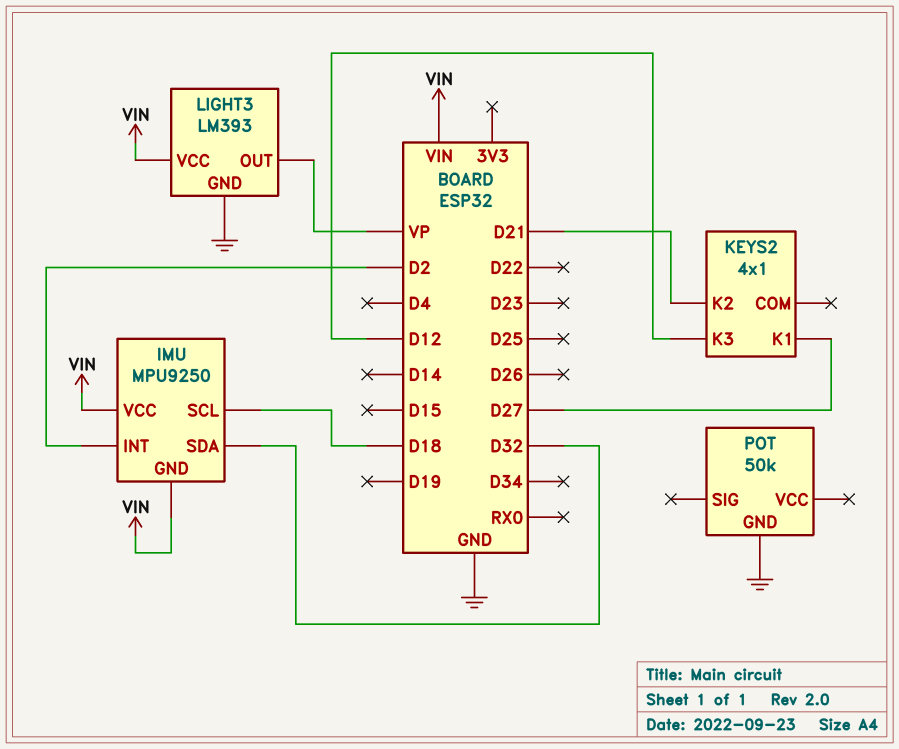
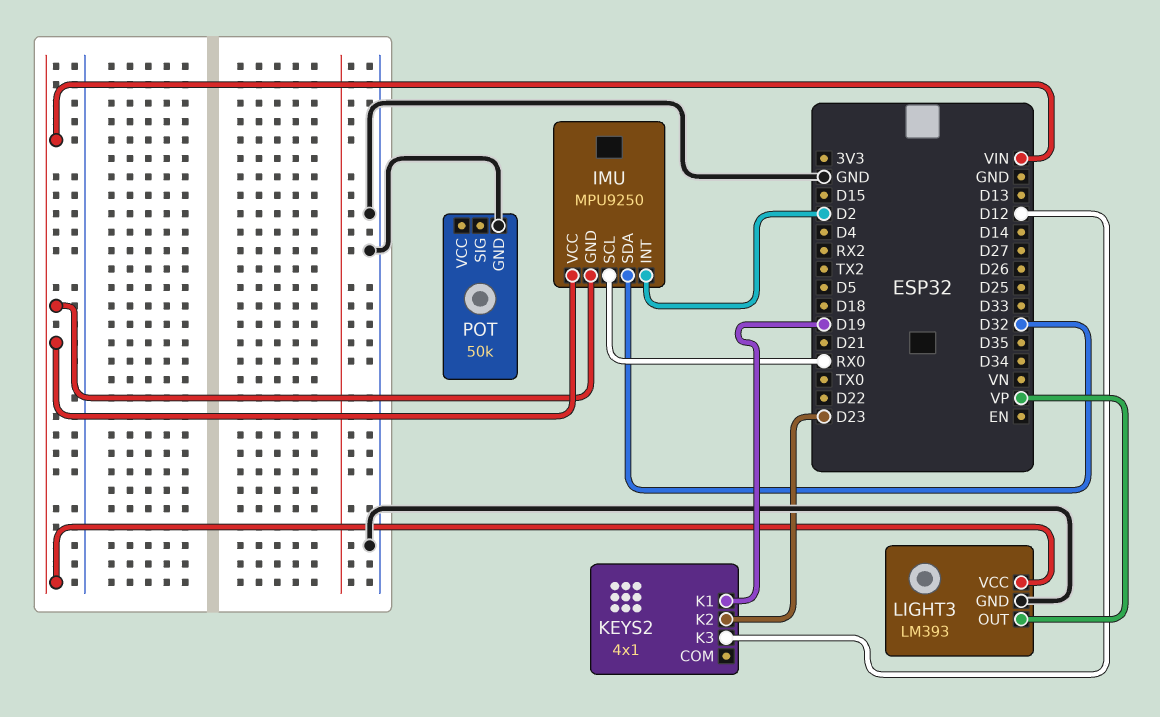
IMU pin SCL: D18 -> RX0
KEYS2 pin K1: D27 -> D19
KEYS2 pin K2: D21 -> D23

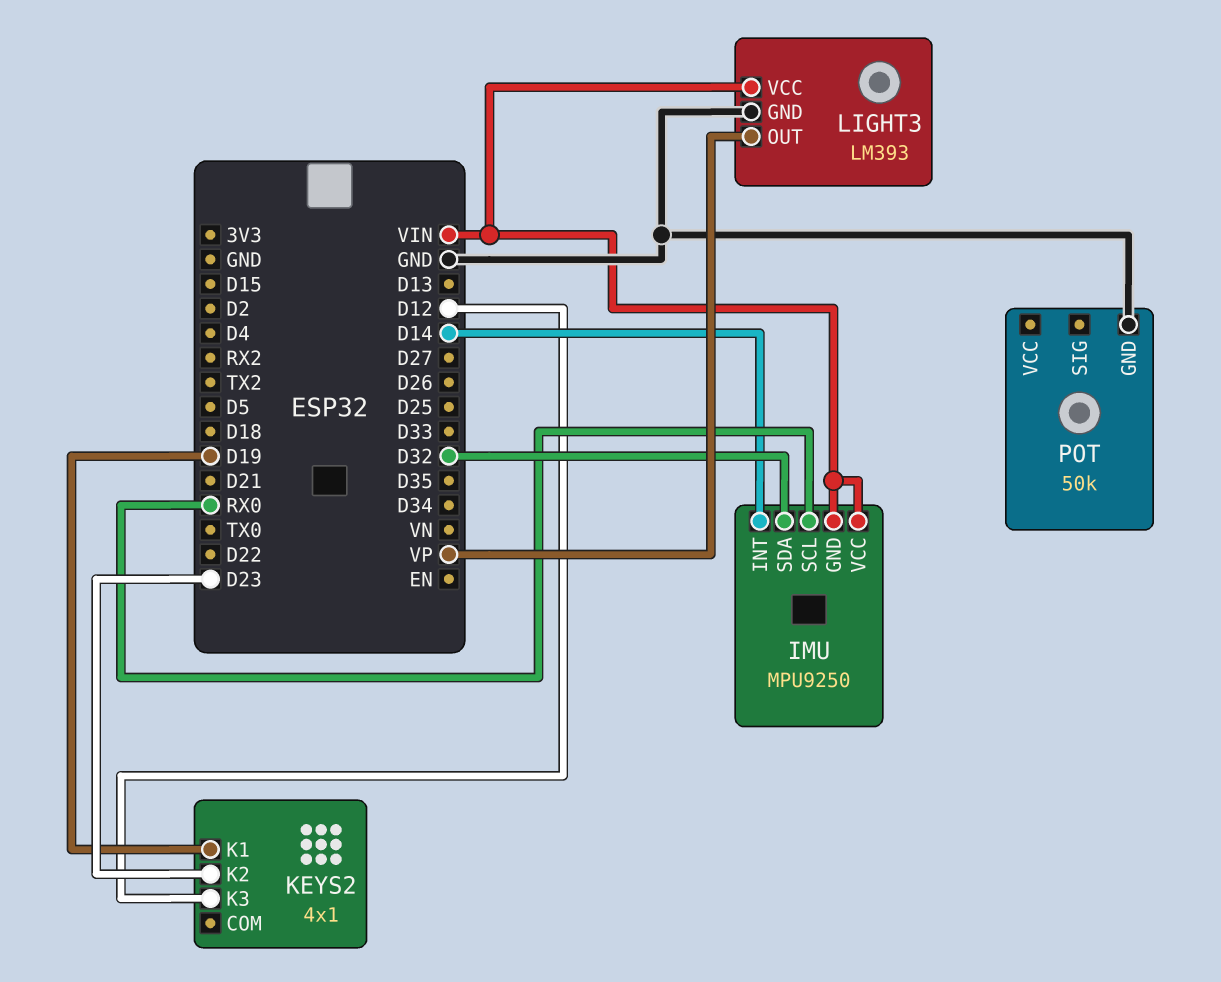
IMU pin INT: D2 -> D14

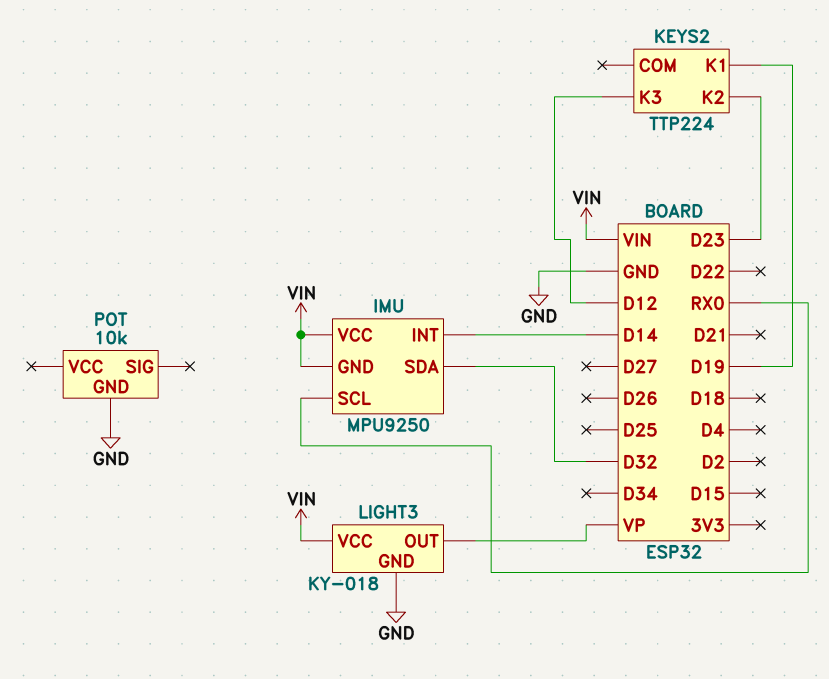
KEYS2: 4x1 -> TTP224
LIGHT3: LM393 -> KY-018
POT: 50k -> 10k

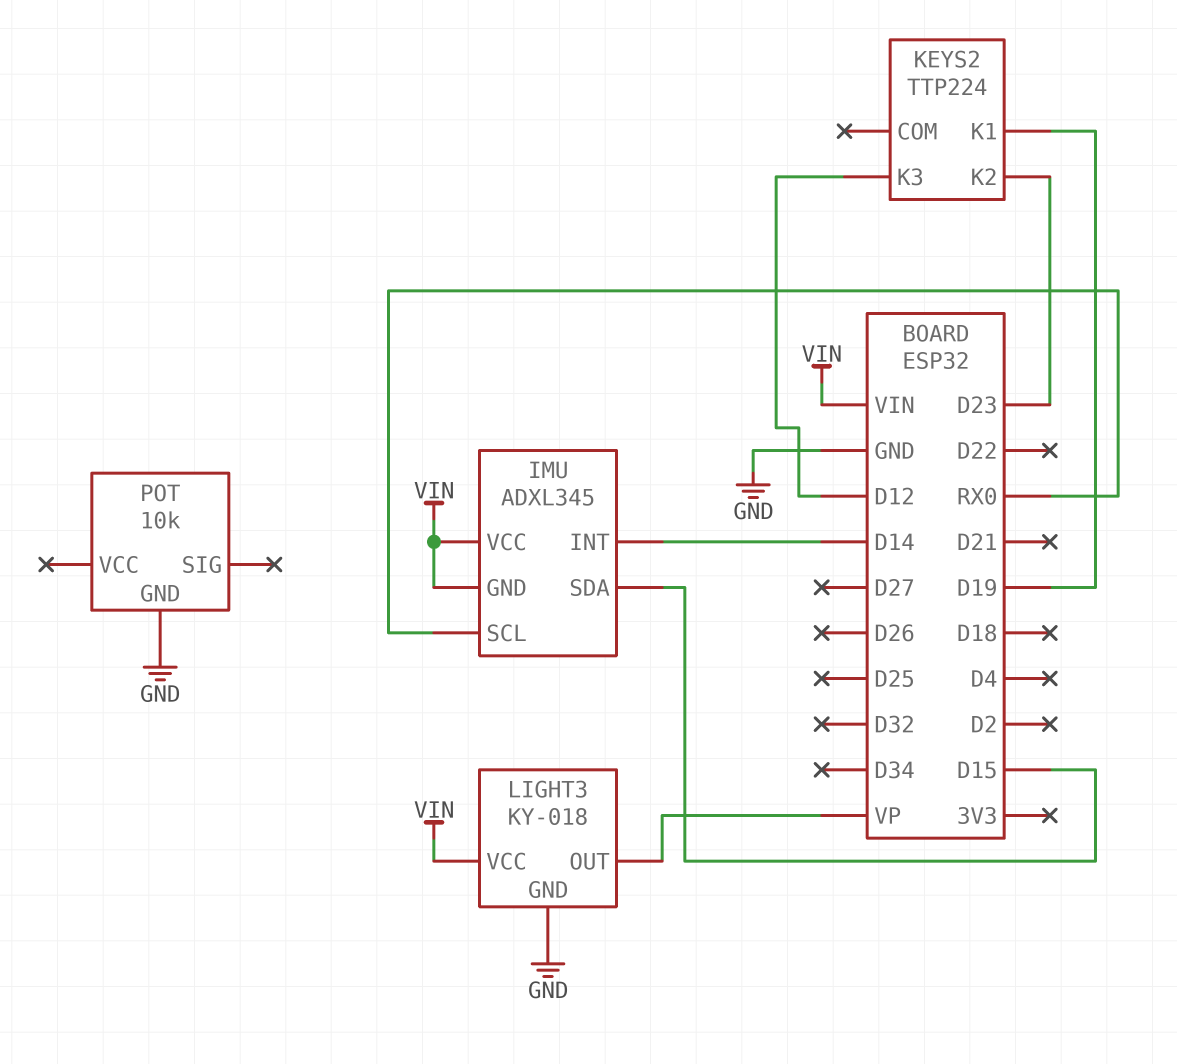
IMU: MPU9250 -> ADXL345
IMU pin SDA: D32 -> D15

